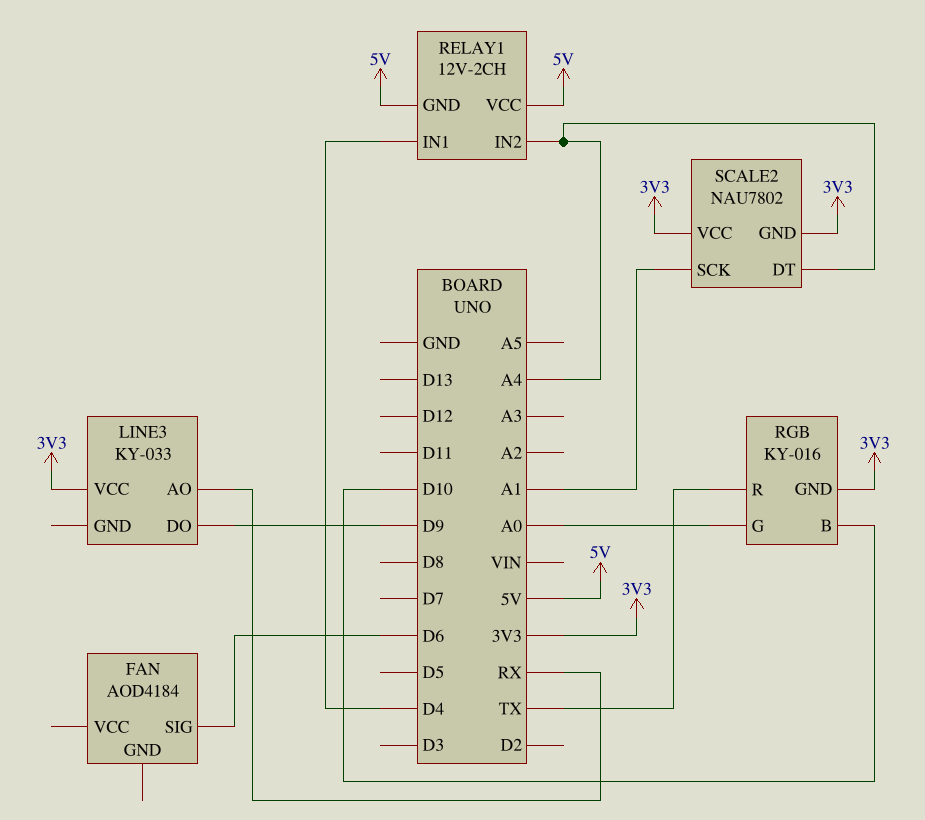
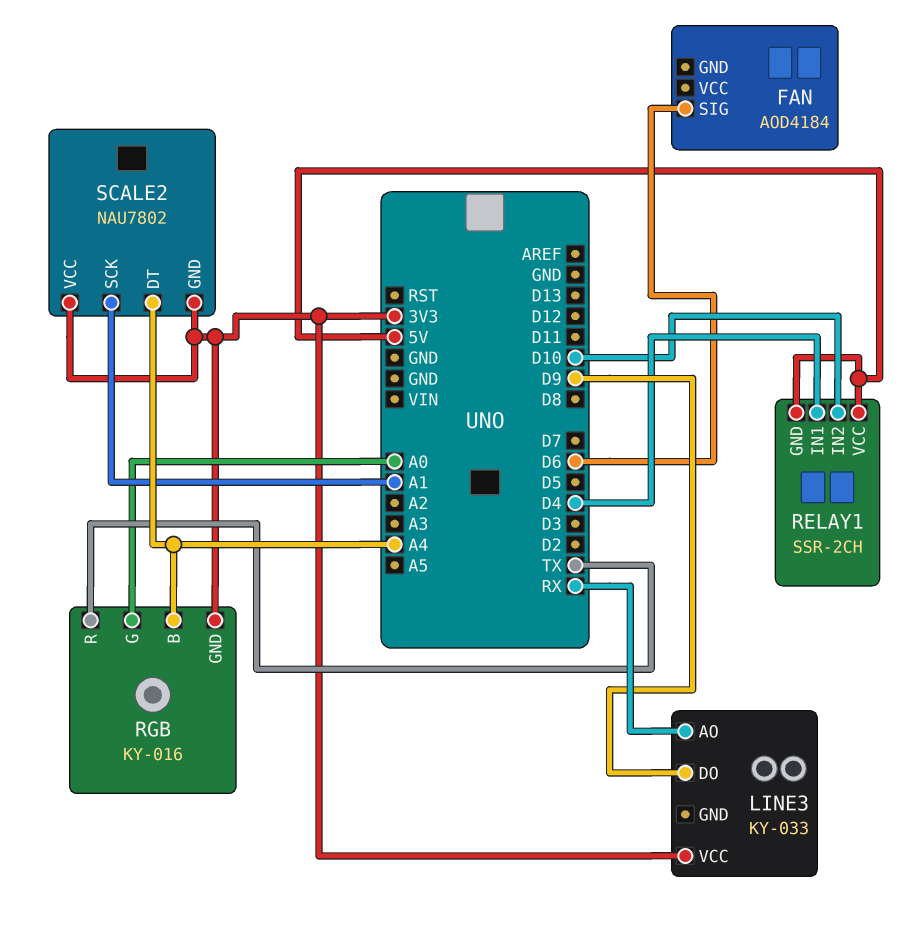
RELAY1: 12V-2CH -> SSR-2CH
RELAY1 pin IN2: A4 -> D10
RGB pin B: D10 -> A4

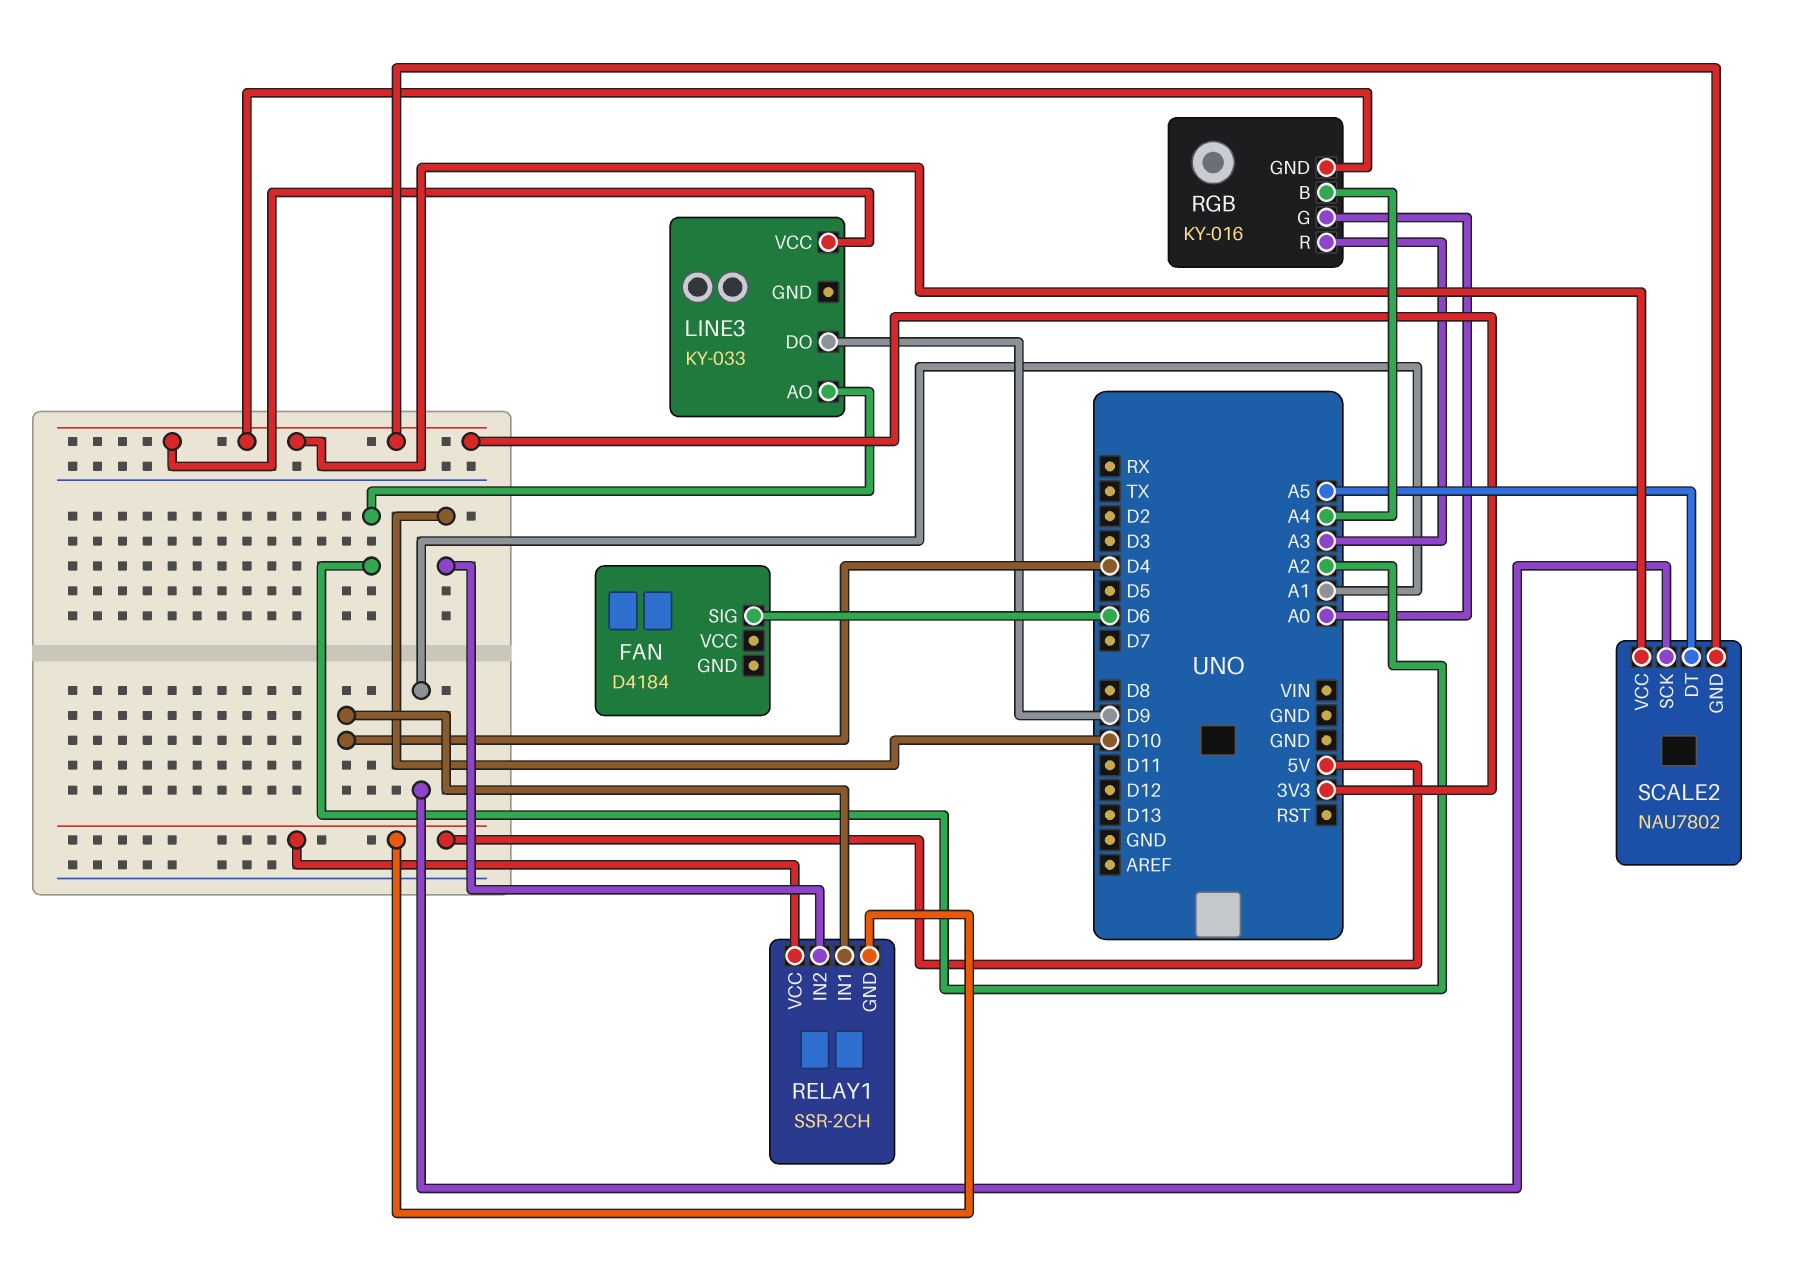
FAN: AOD4184 -> D4184
LINE3 pin AO: RX -> A2
RGB pin R: TX -> A3
SCALE2 pin DT: A4 -> A5

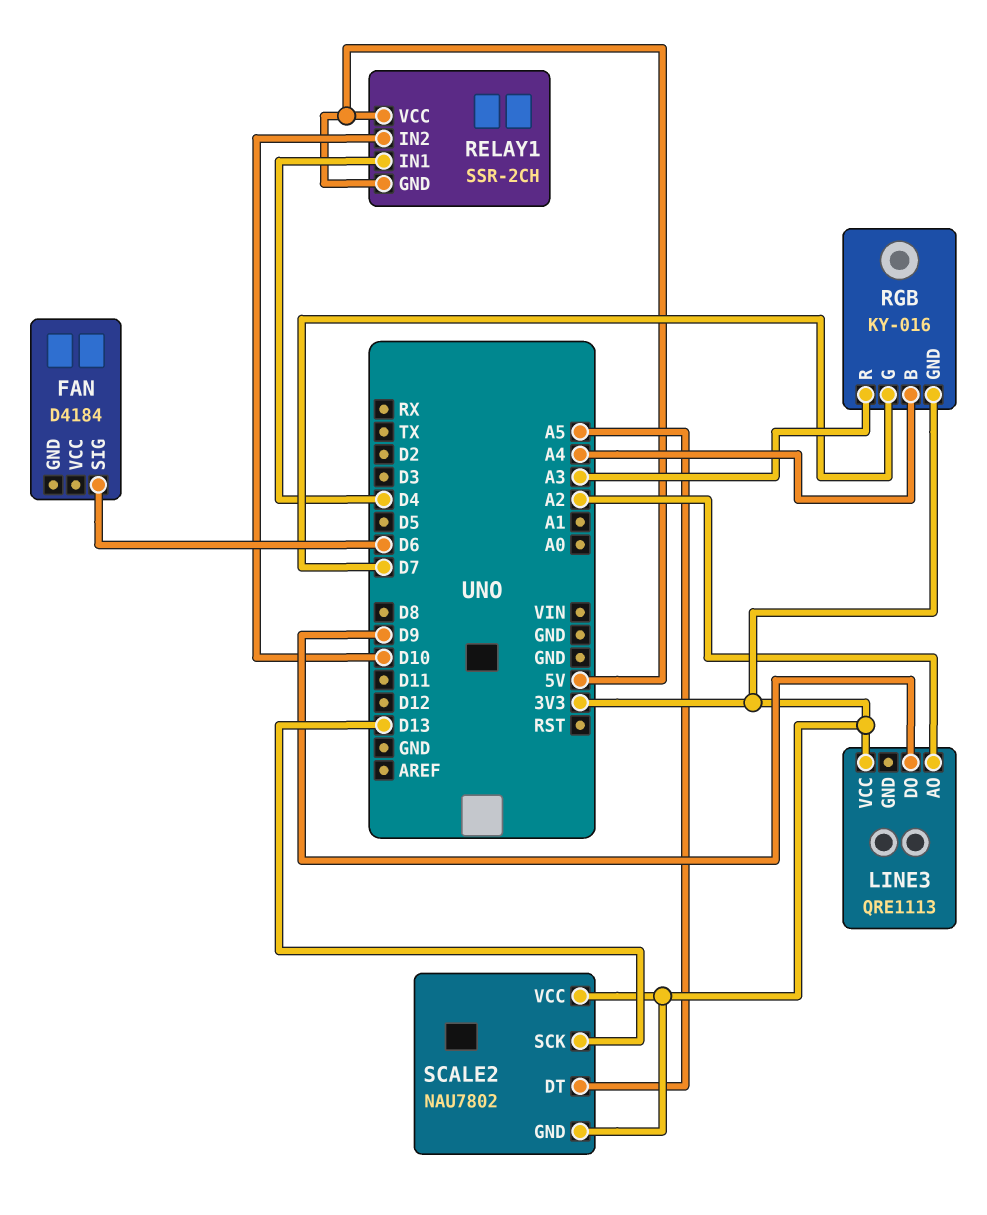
LINE3: KY-033 -> QRE1113
RGB pin G: A0 -> D7
SCALE2 pin SCK: A1 -> D13

